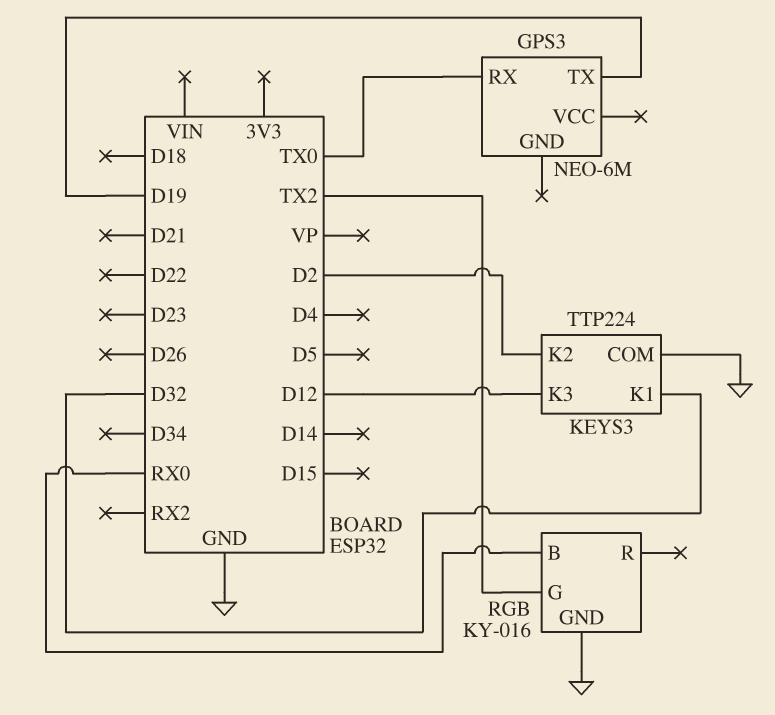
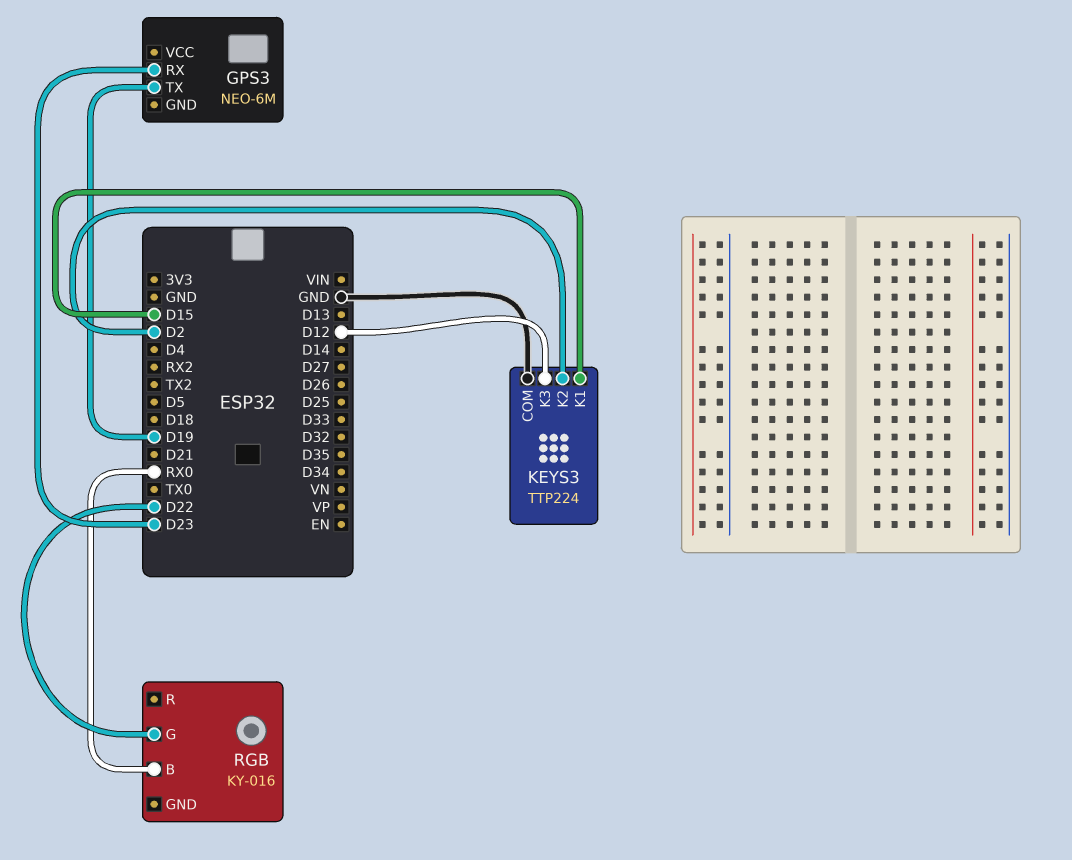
GPS3 pin RX: TX0 -> D23
KEYS3 pin K1: D32 -> D15
RGB pin G: TX2 -> D22
RGB pin GND: GND -> none

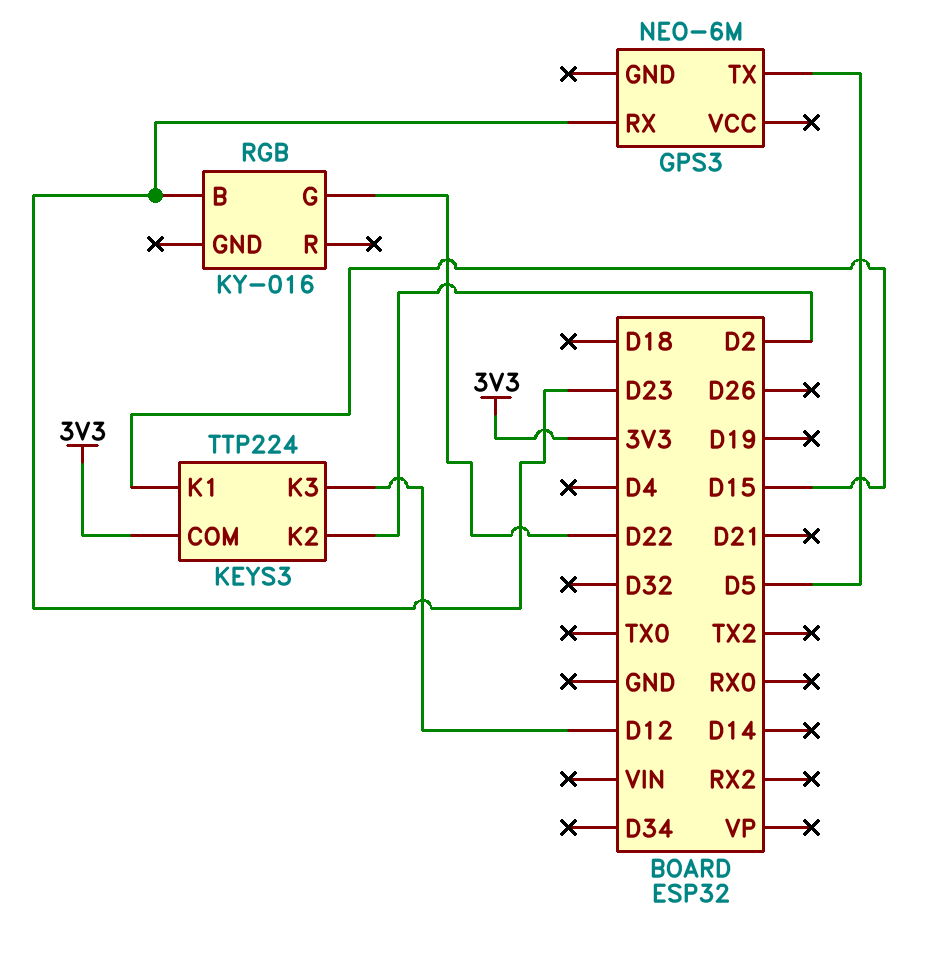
GPS3 pin TX: D19 -> D5
KEYS3 pin COM: GND -> 3V3
RGB pin B: RX0 -> D23

